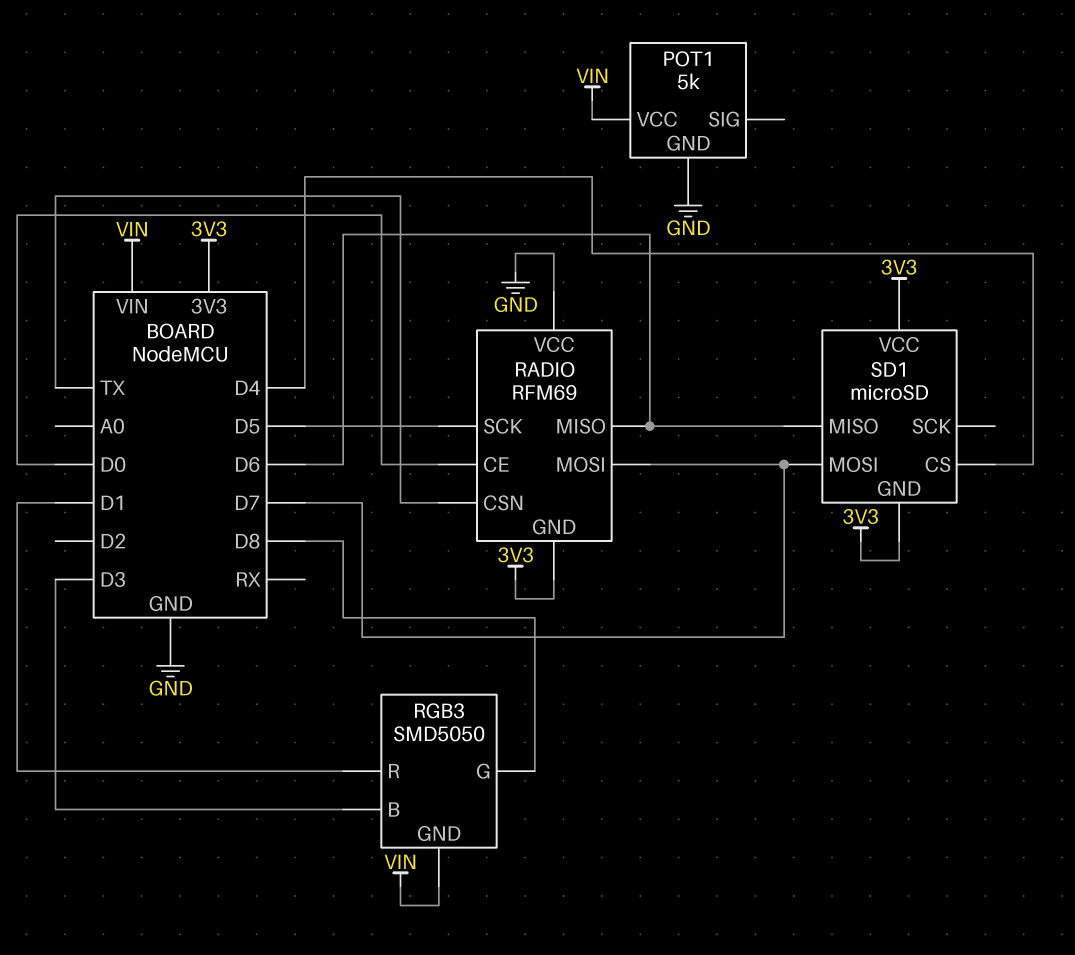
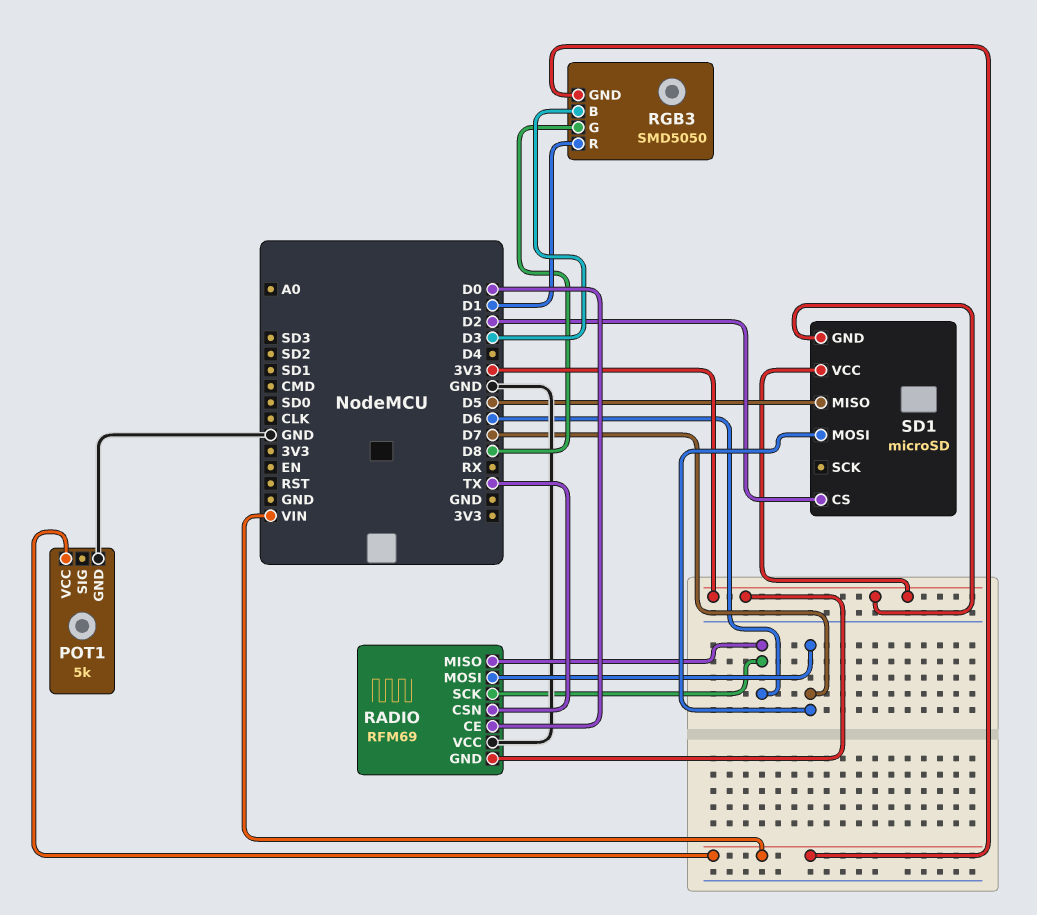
RADIO pin SCK: D5 -> D6
SD1 pin CS: D4 -> D2
SD1 pin MISO: D6 -> D5

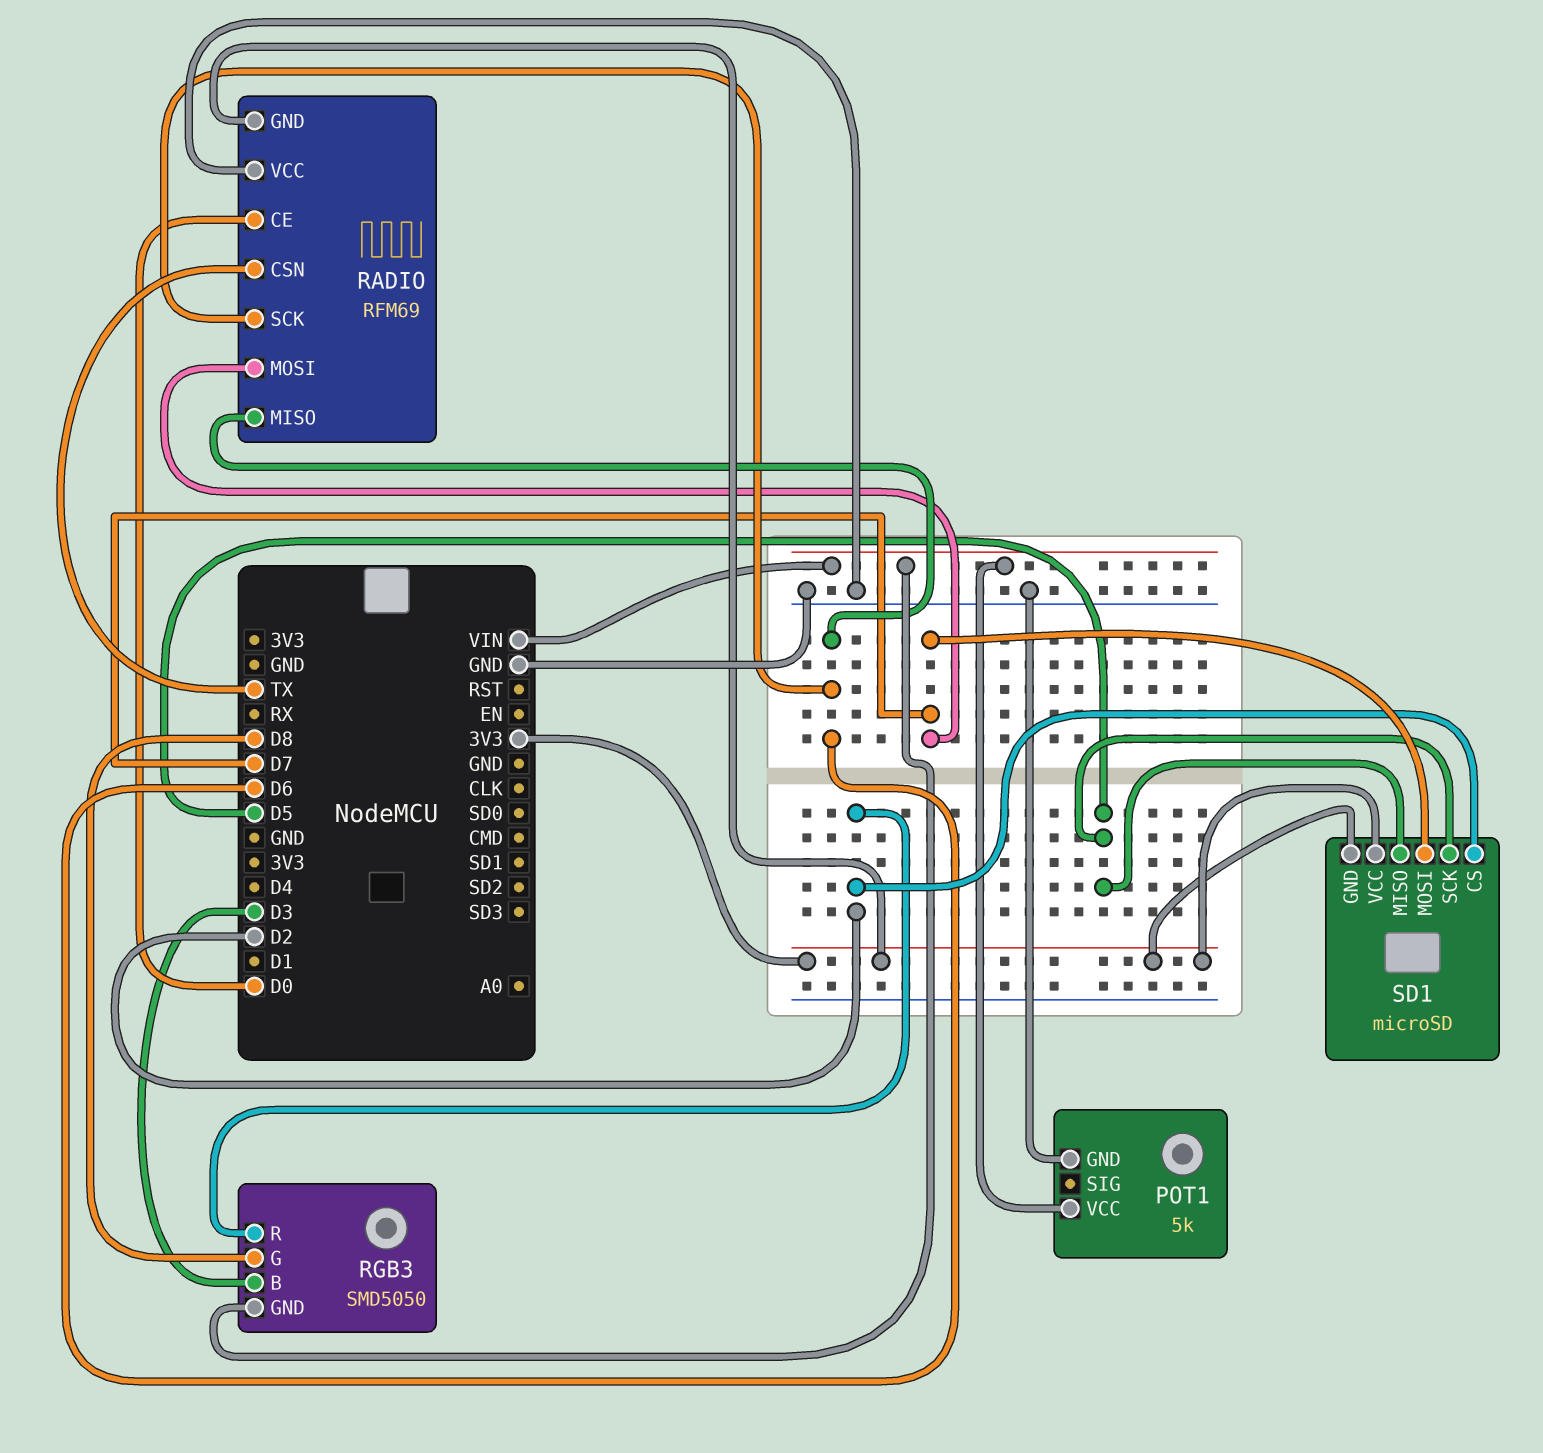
RGB3 pin R: D1 -> D2
SD1 pin SCK: none -> D5

